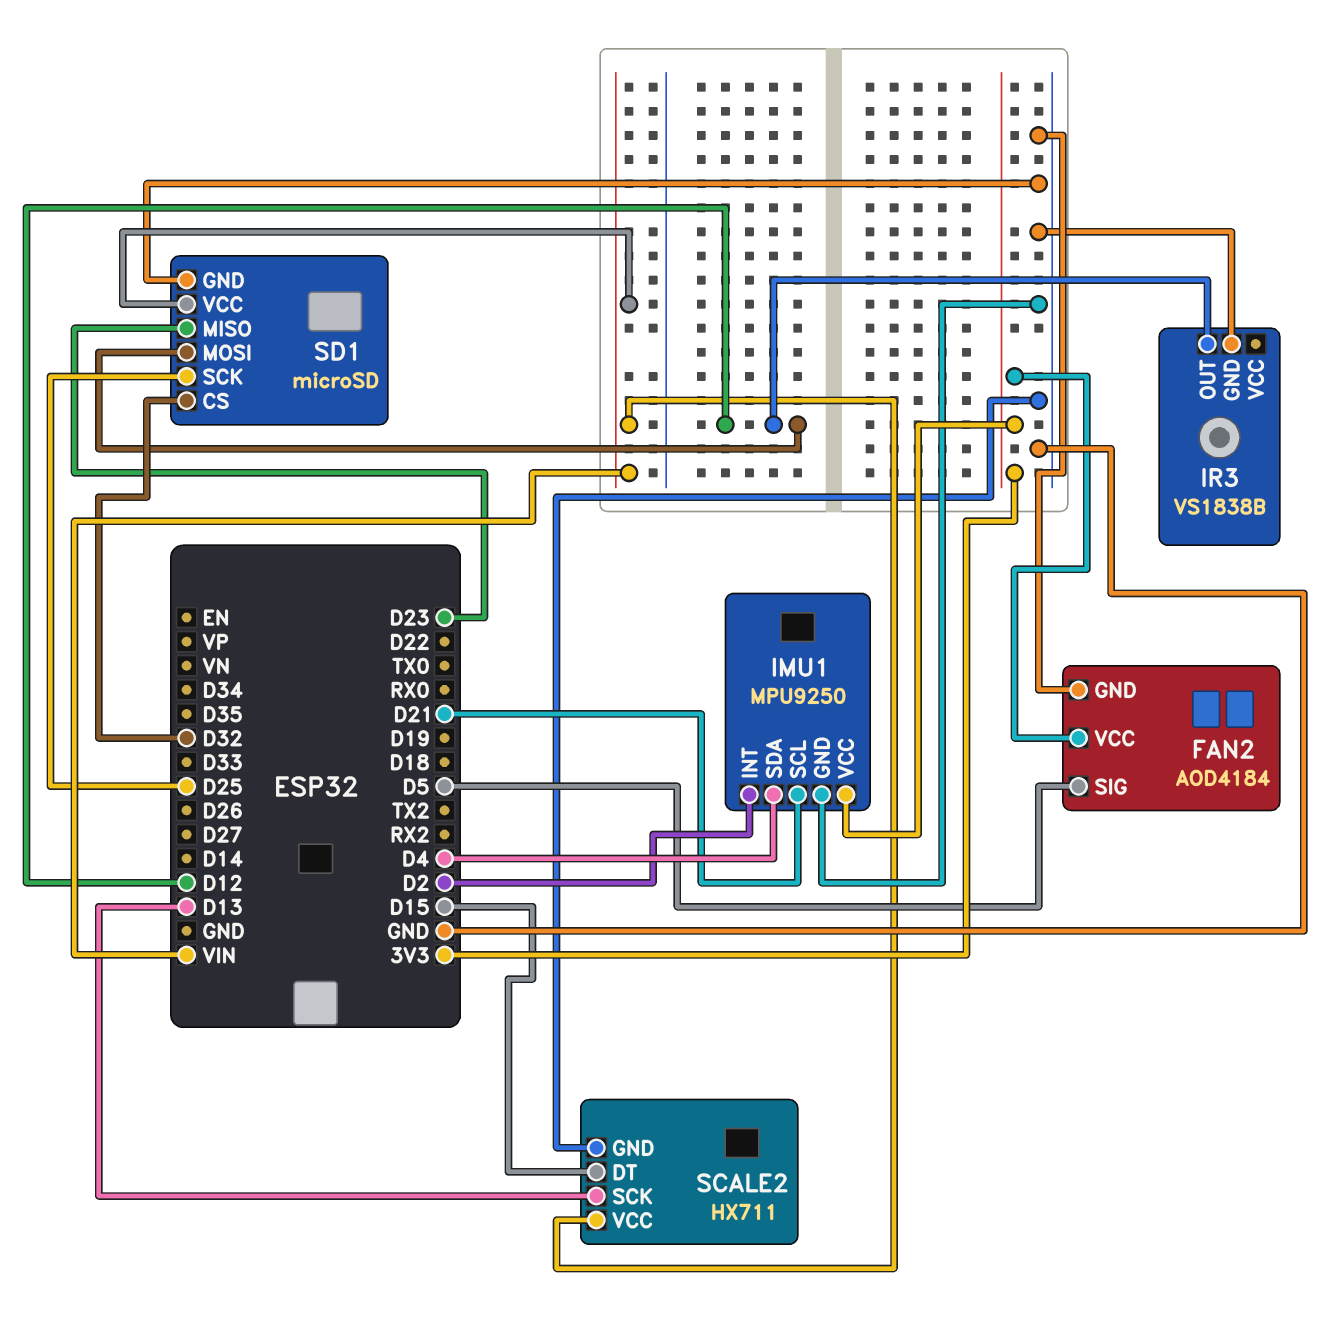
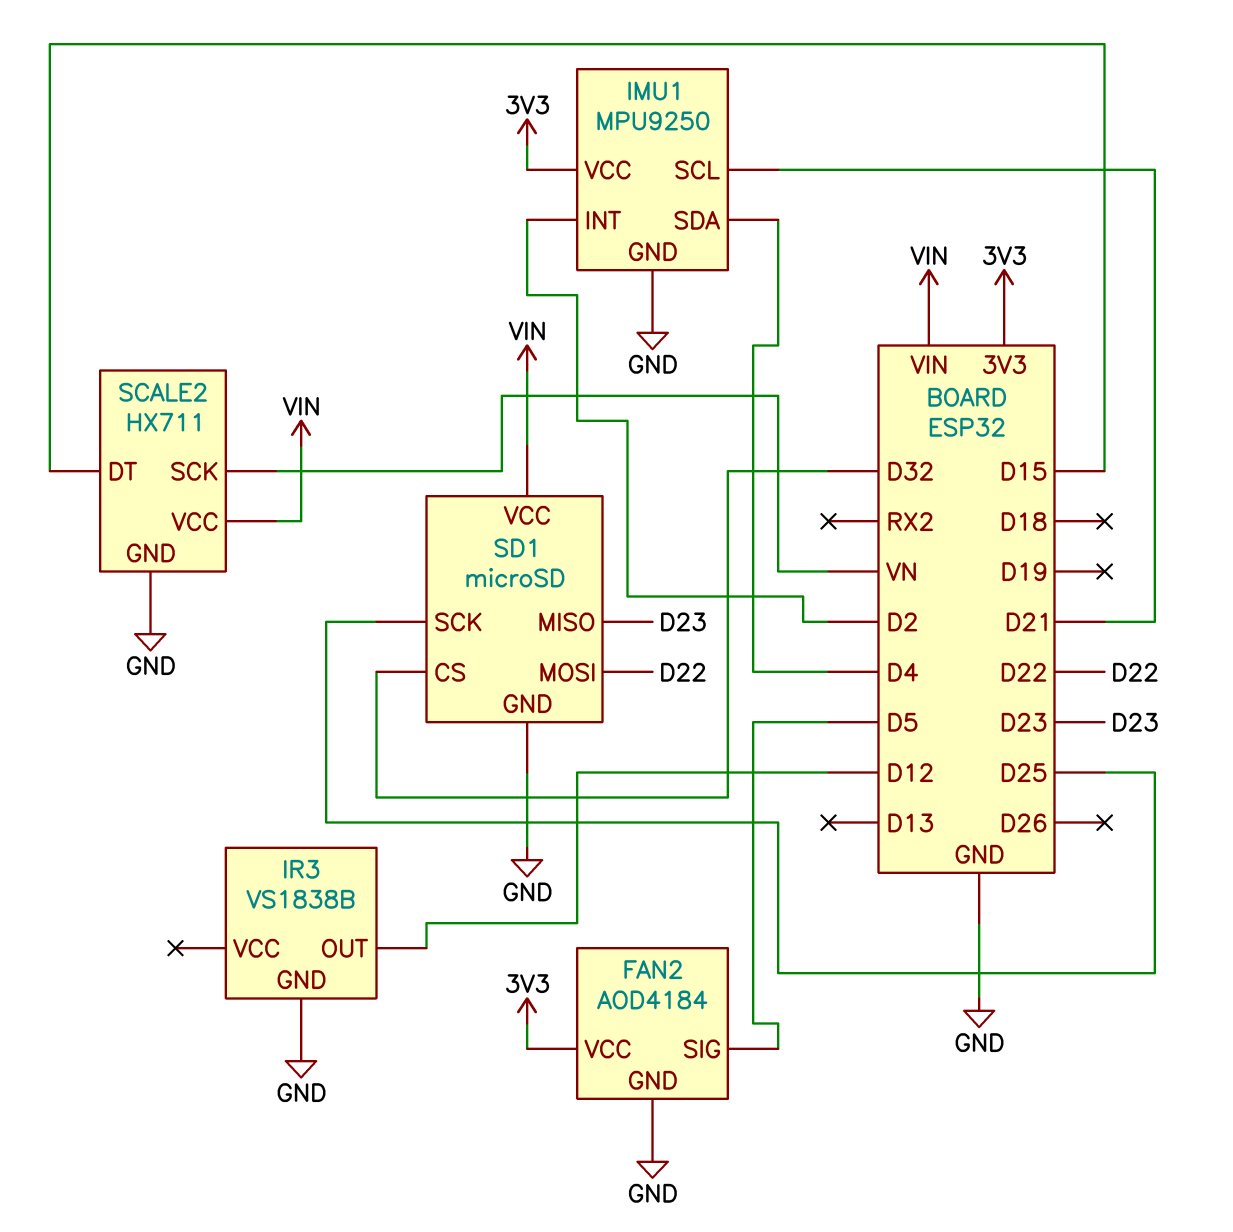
SCALE2 pin SCK: D13 -> VN
SD1 pin MOSI: D12 -> D22

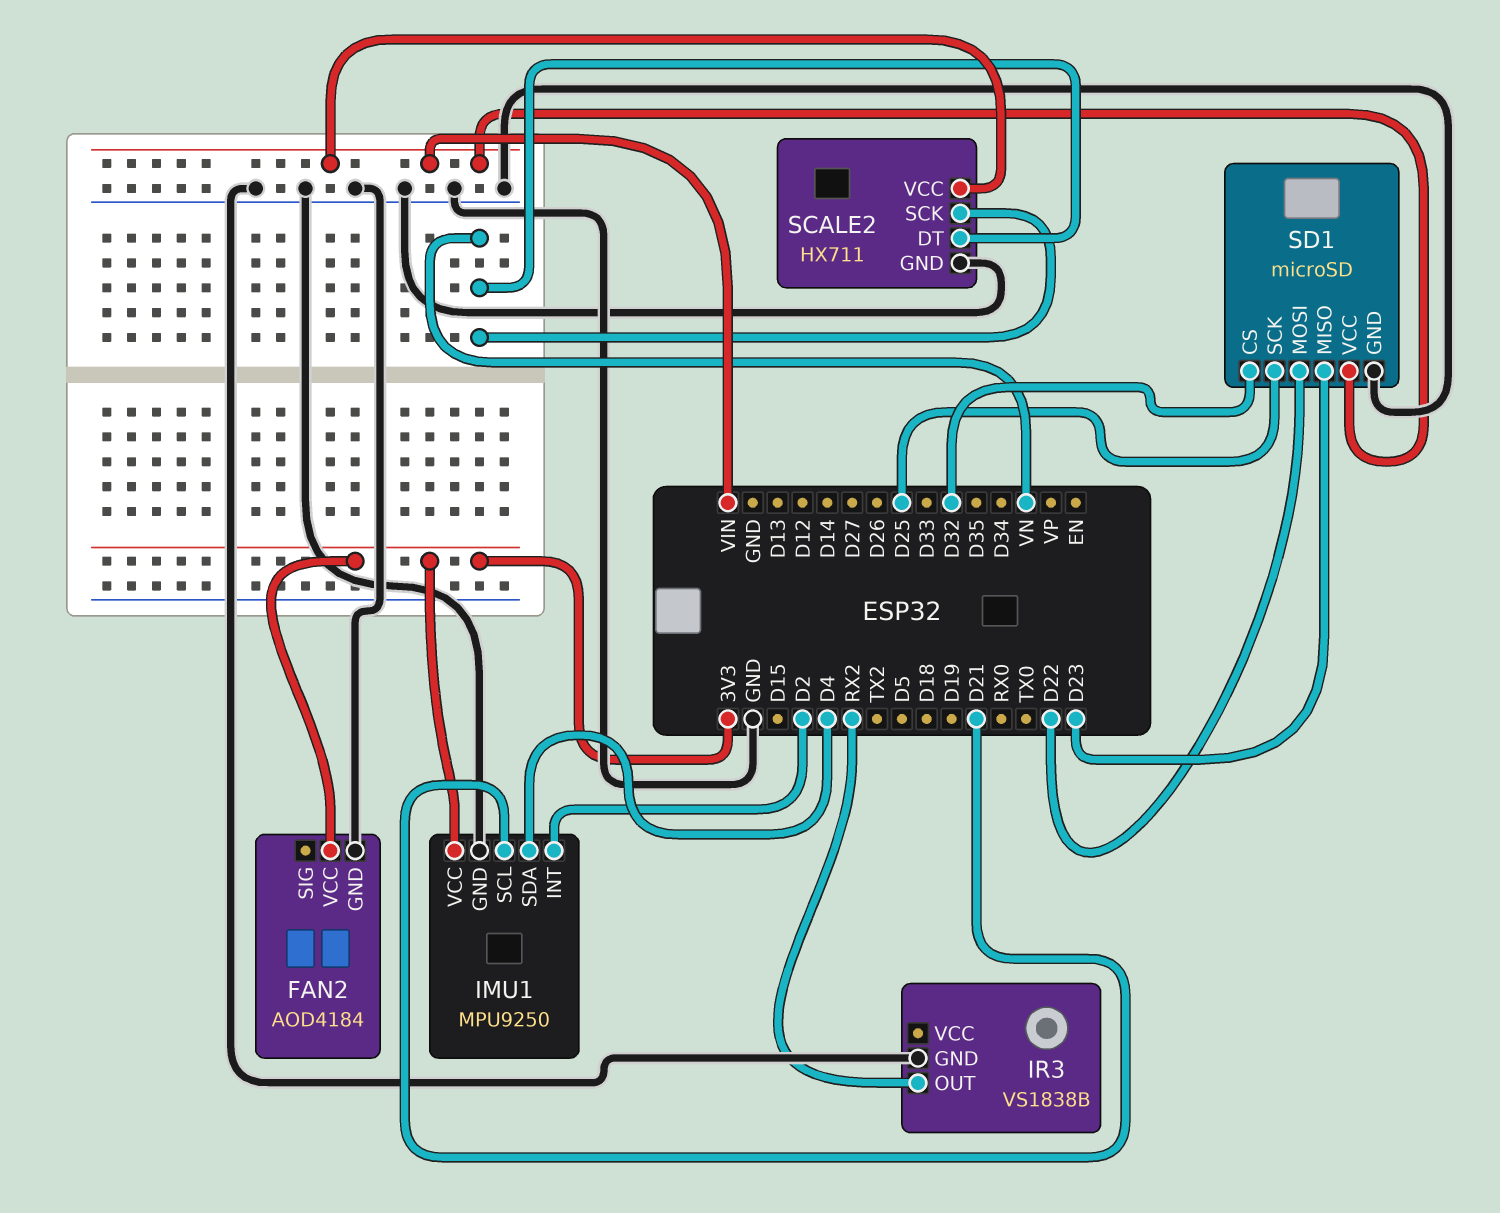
FAN2 pin SIG: D5 -> none
IR3 pin OUT: D12 -> RX2
SCALE2 pin DT: D15 -> VN

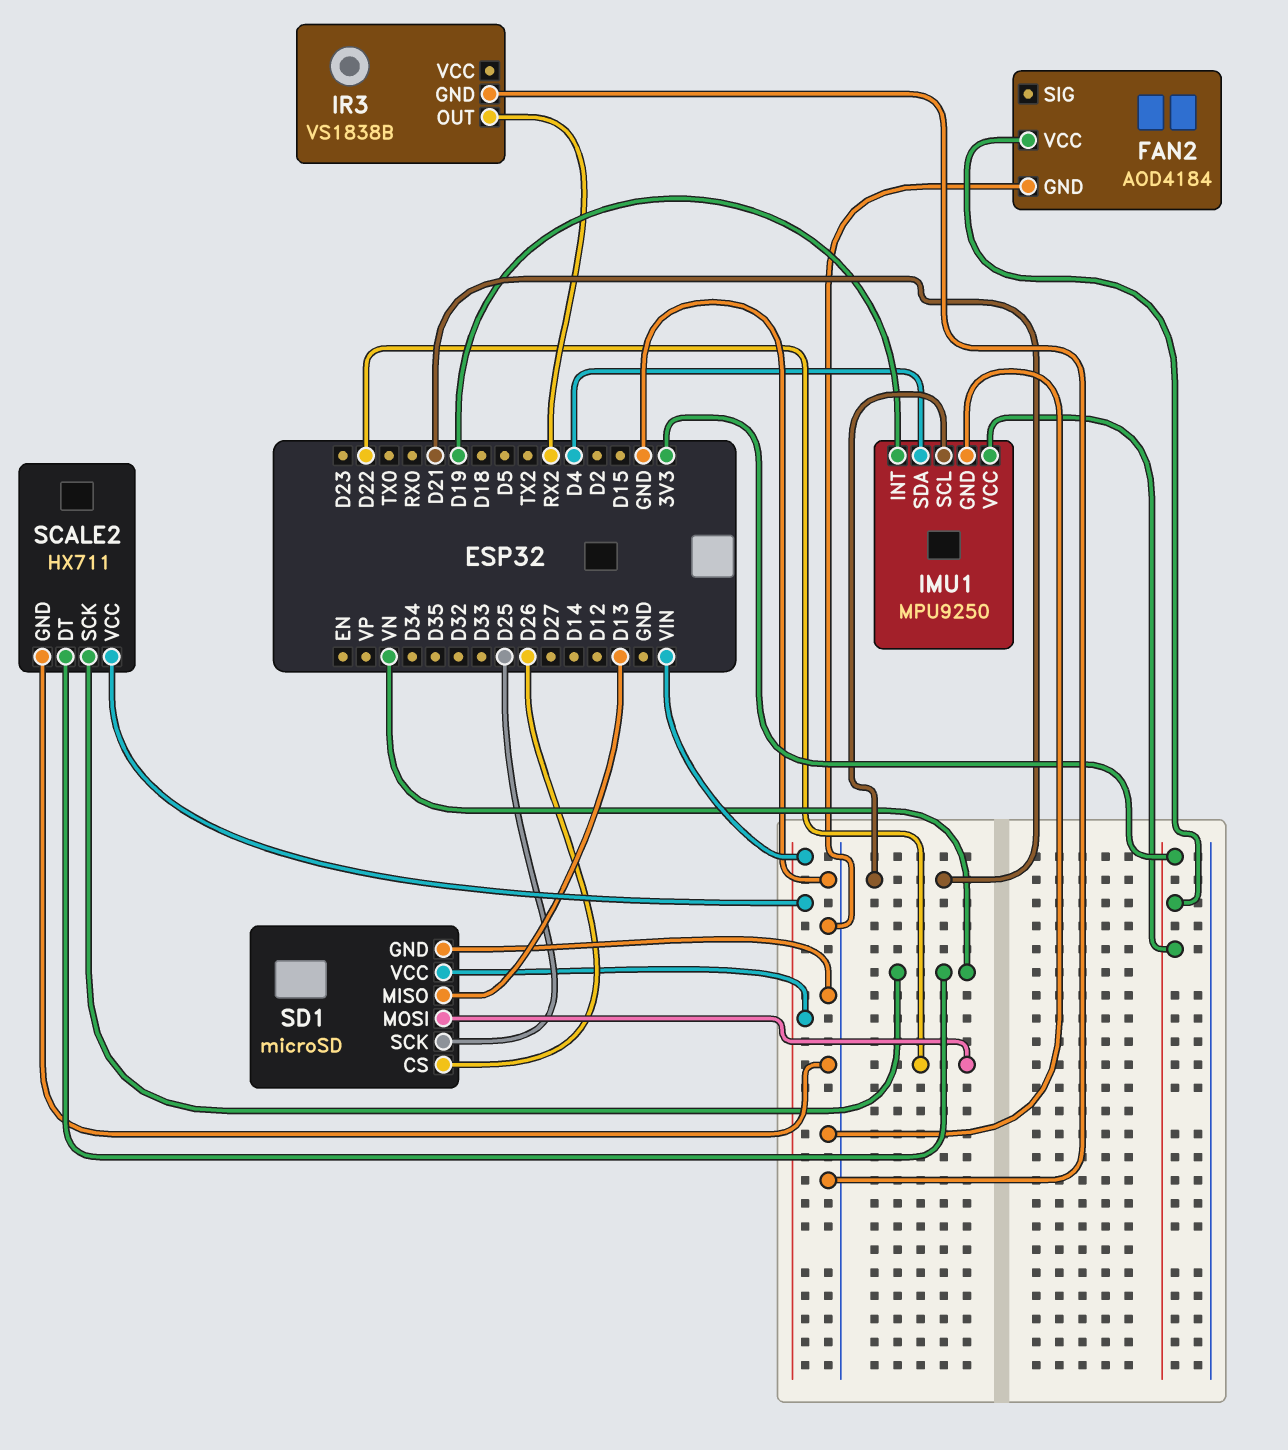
IMU1 pin INT: D2 -> D19
SD1 pin CS: D32 -> D26
SD1 pin MISO: D23 -> D13

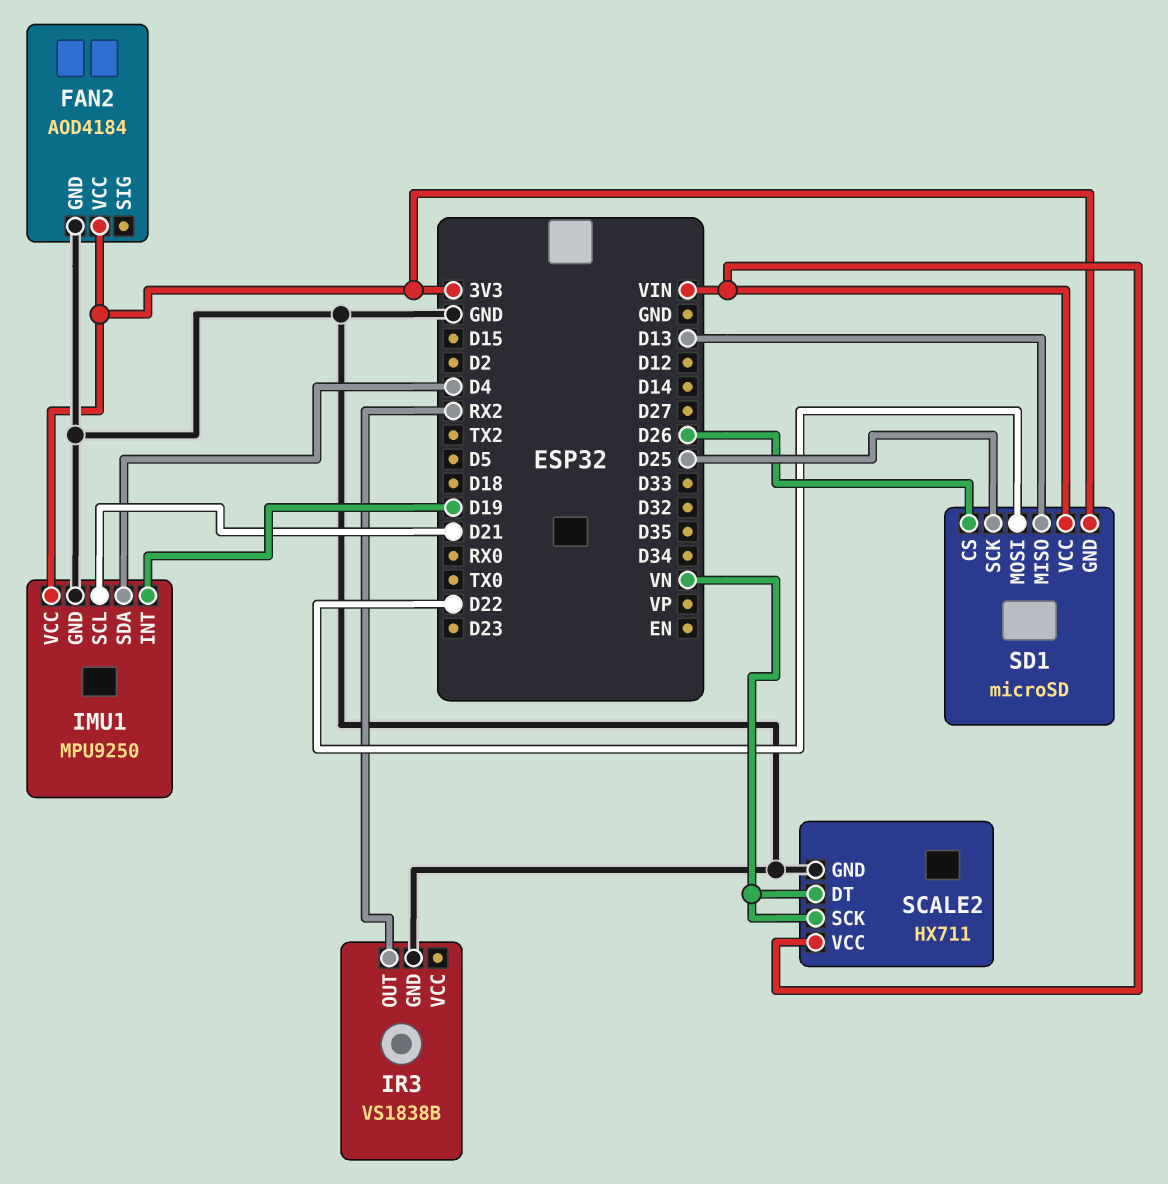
SD1 pin GND: GND -> 3V3

